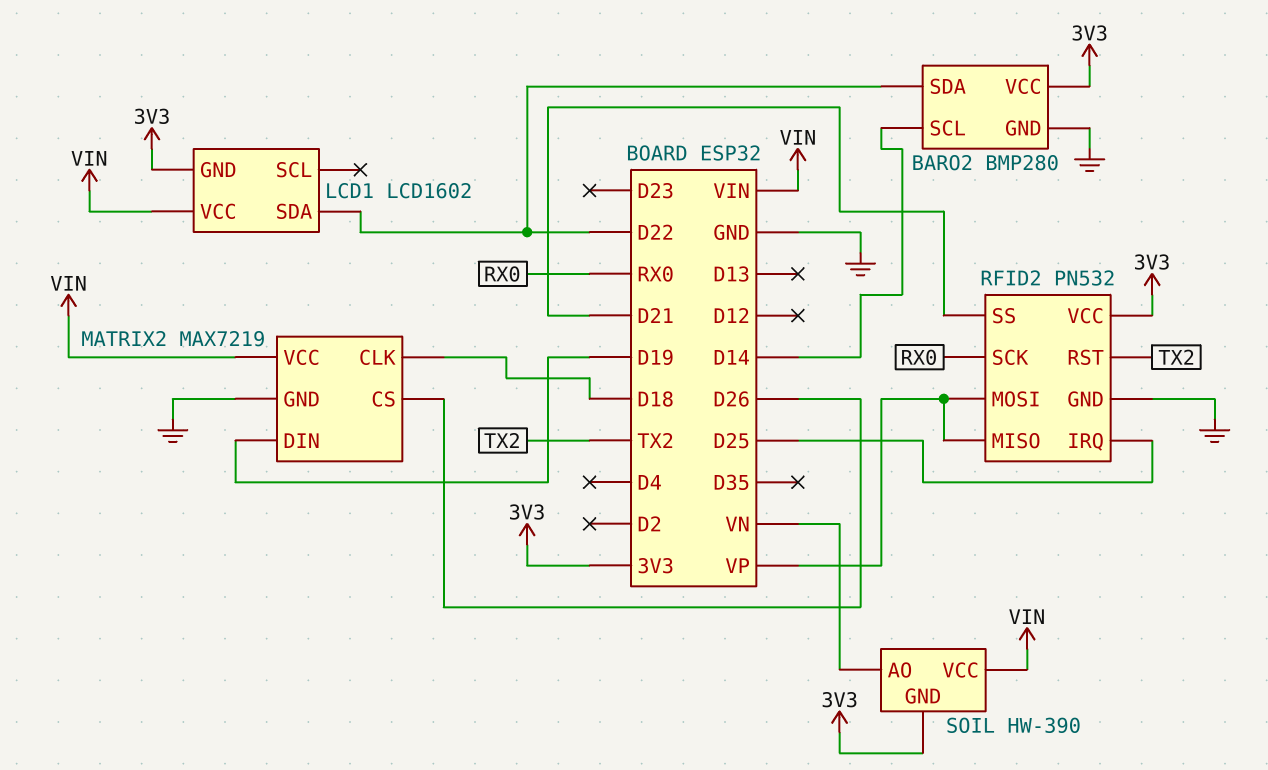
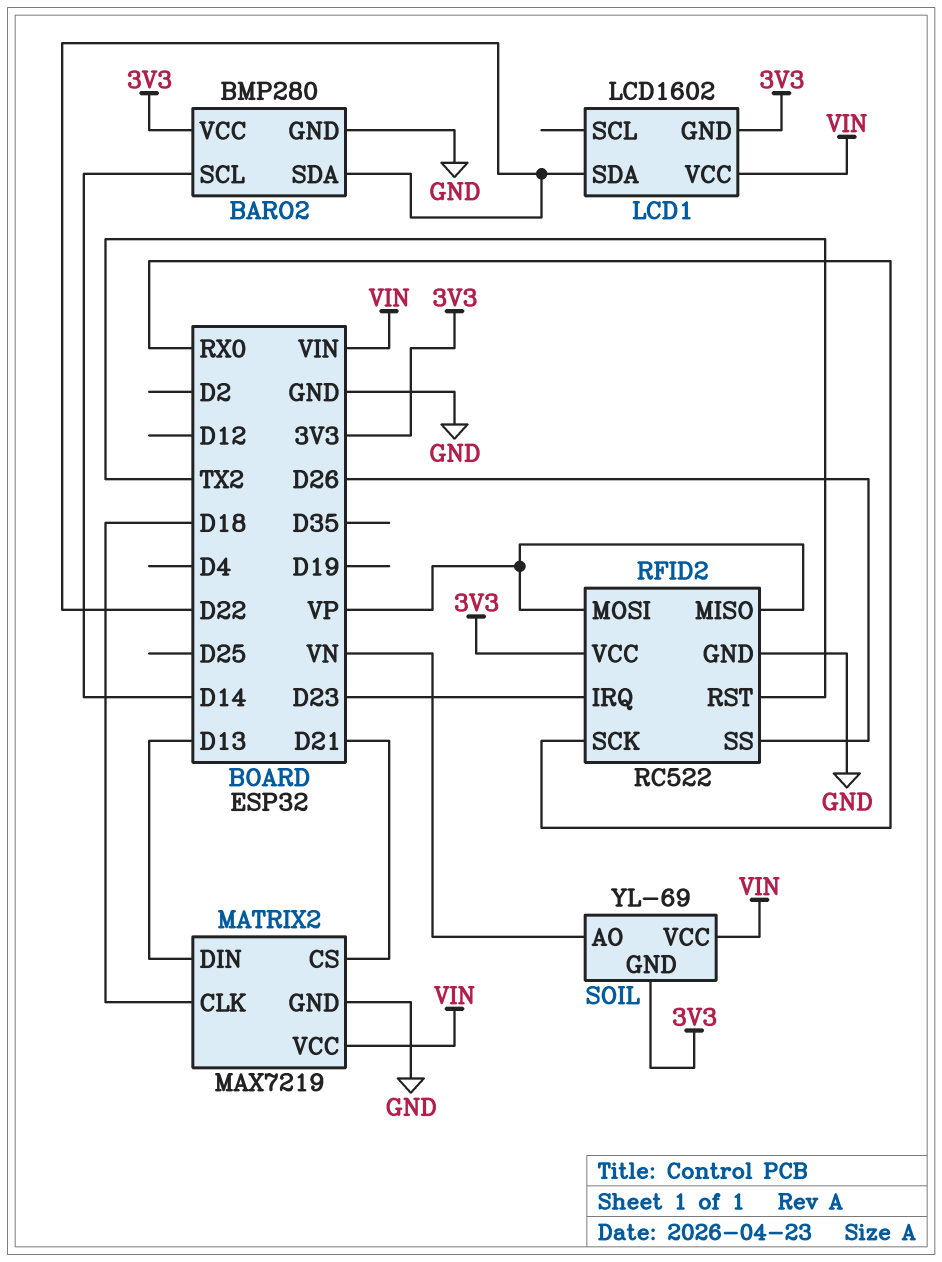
MATRIX2 pin CS: D26 -> D21
MATRIX2 pin DIN: D19 -> D13
RFID2: PN532 -> RC522
RFID2 pin IRQ: D25 -> D23
RFID2 pin SS: D21 -> D26
SOIL: HW-390 -> YL-69

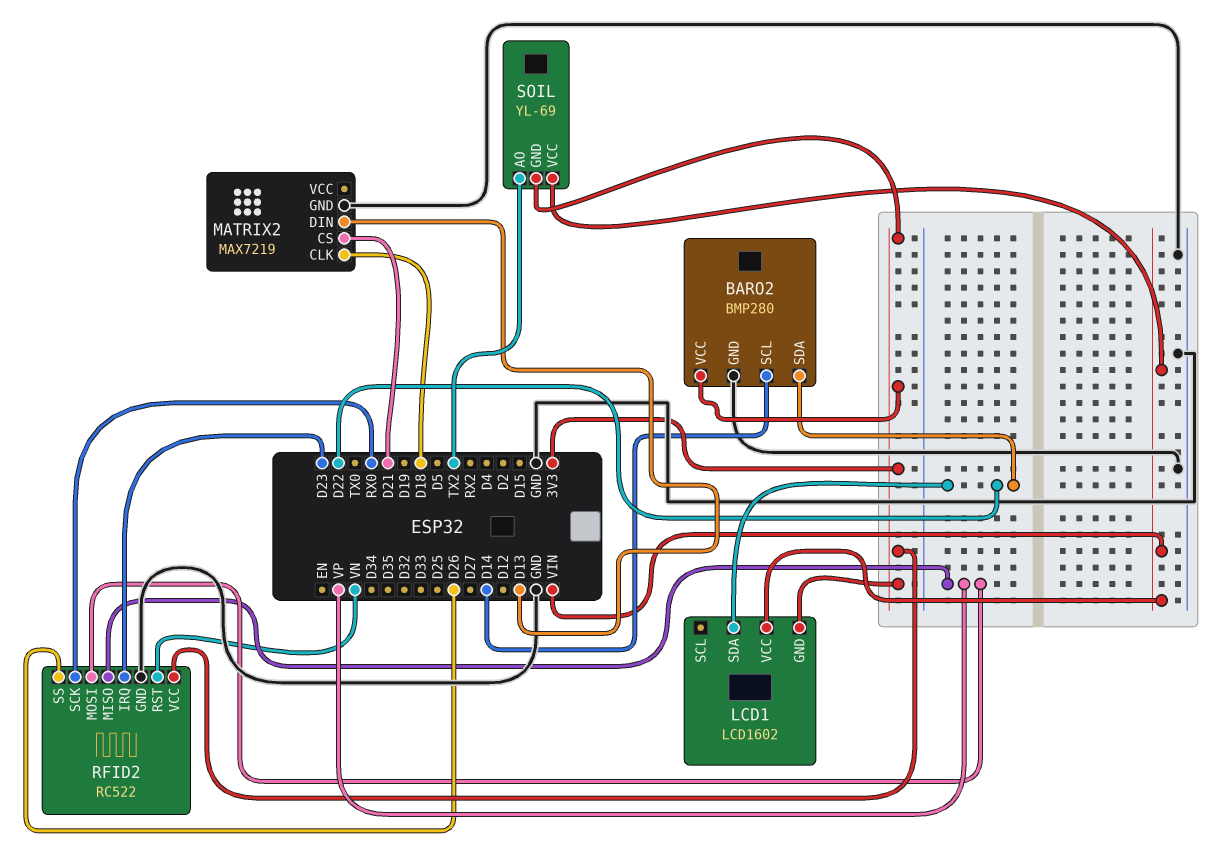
MATRIX2 pin VCC: VIN -> none
RFID2 pin RST: TX2 -> VN
SOIL pin AO: VN -> TX2

